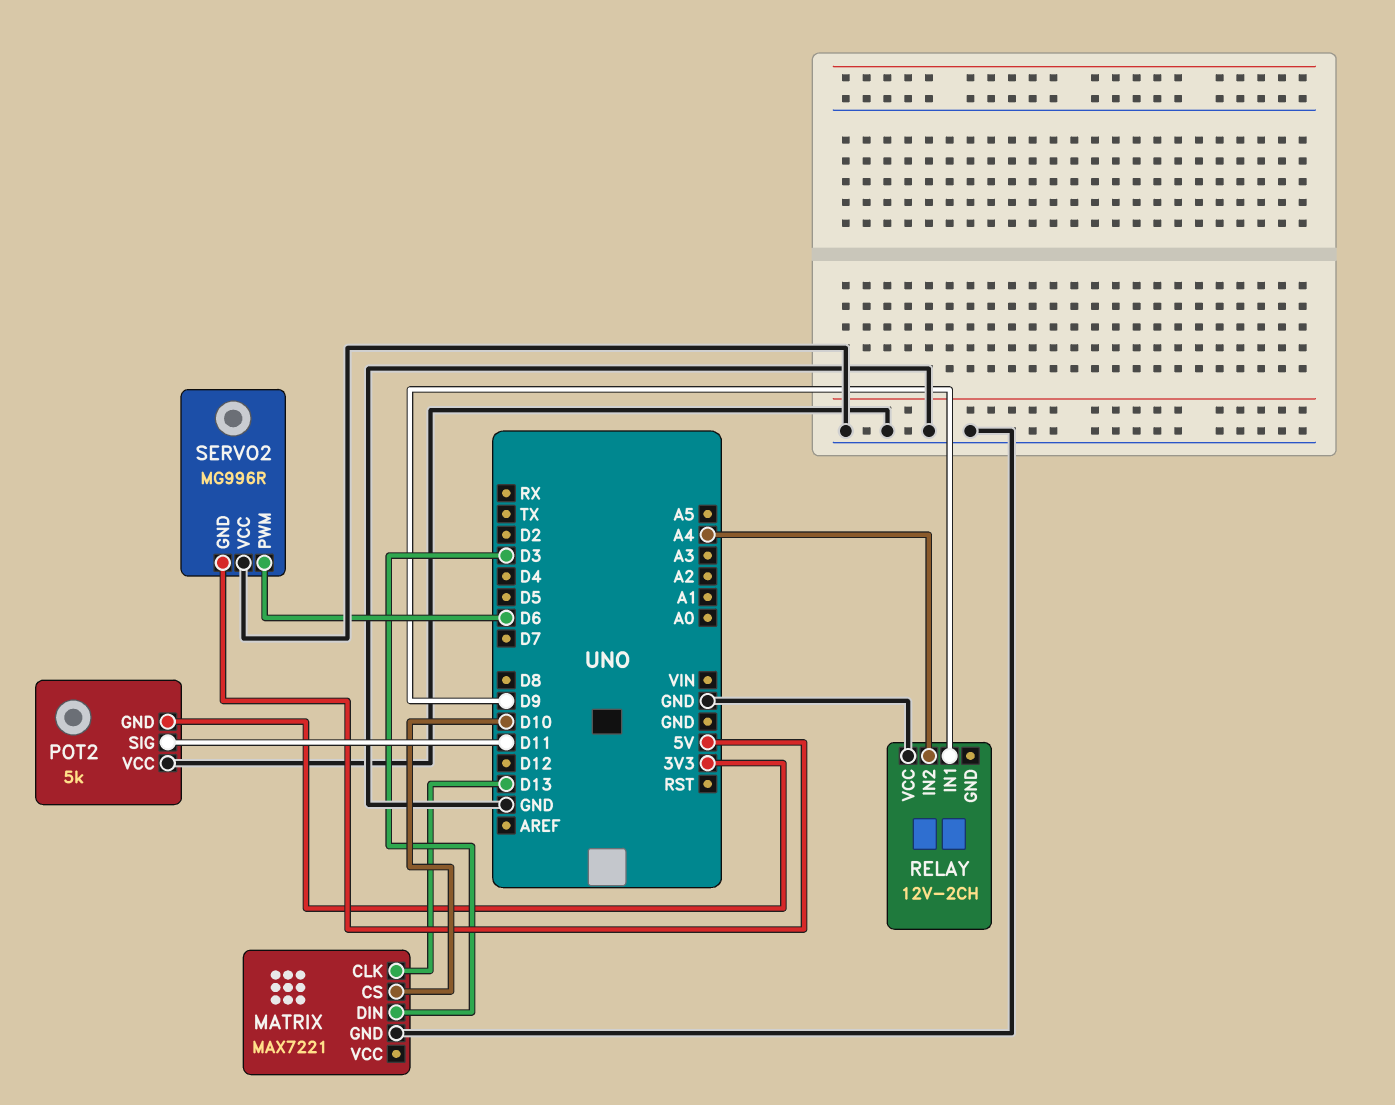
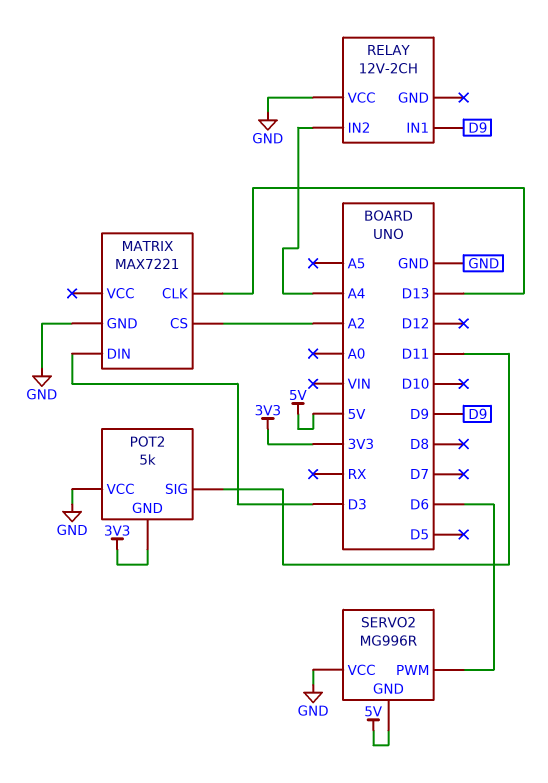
MATRIX pin CS: D10 -> A2

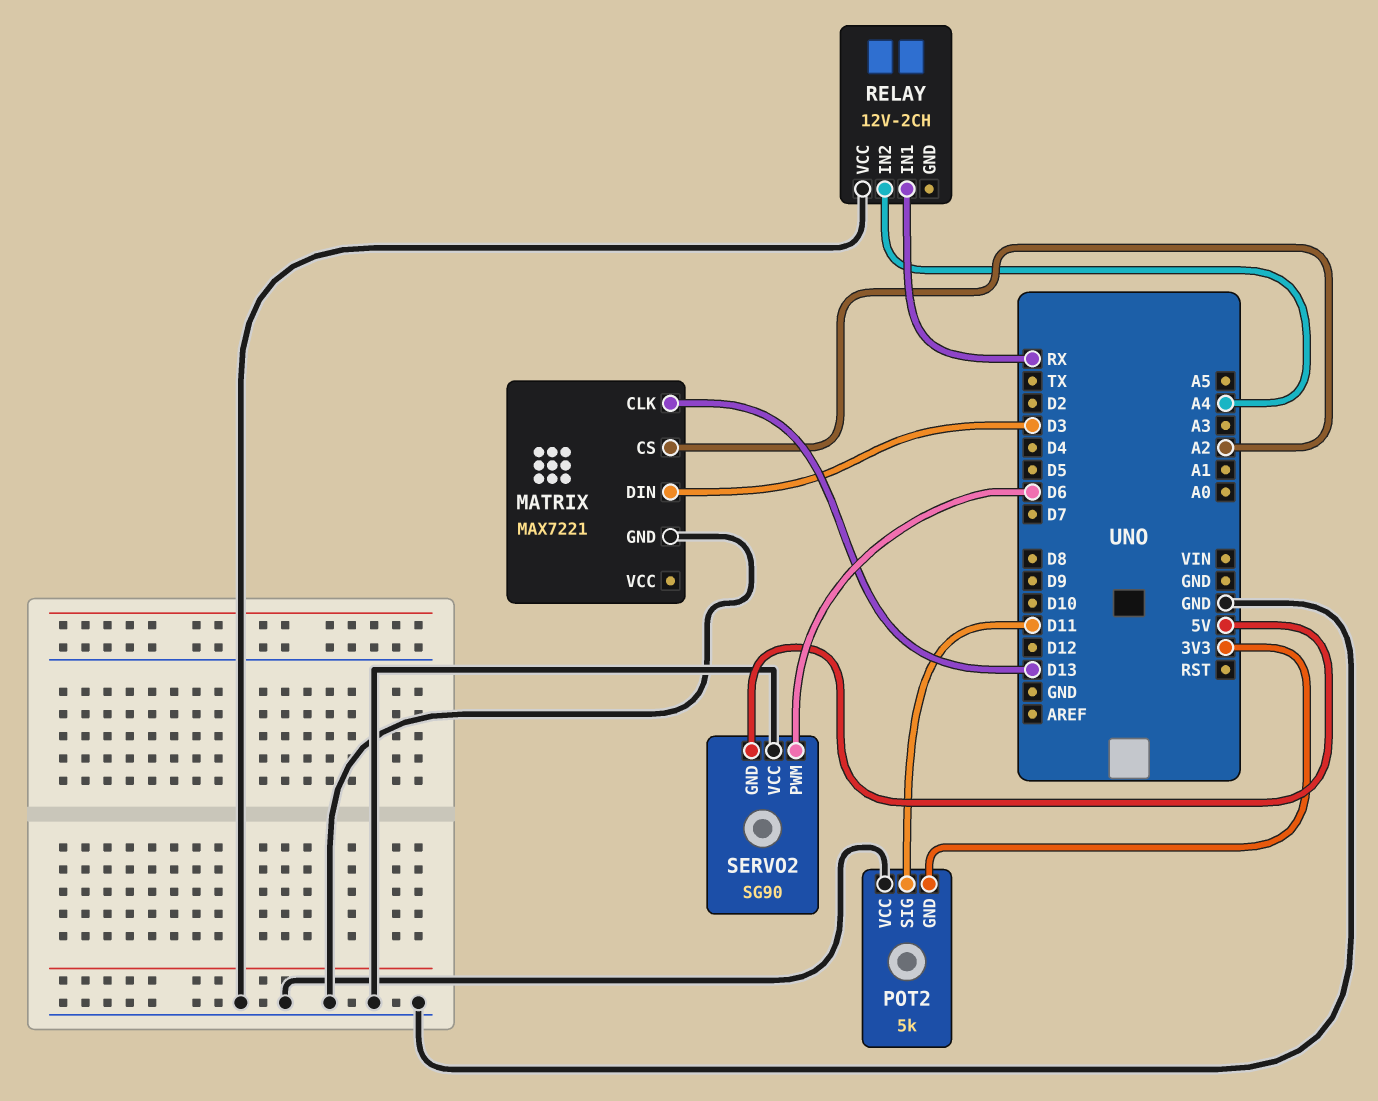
RELAY pin IN1: D9 -> RX
SERVO2: MG996R -> SG90

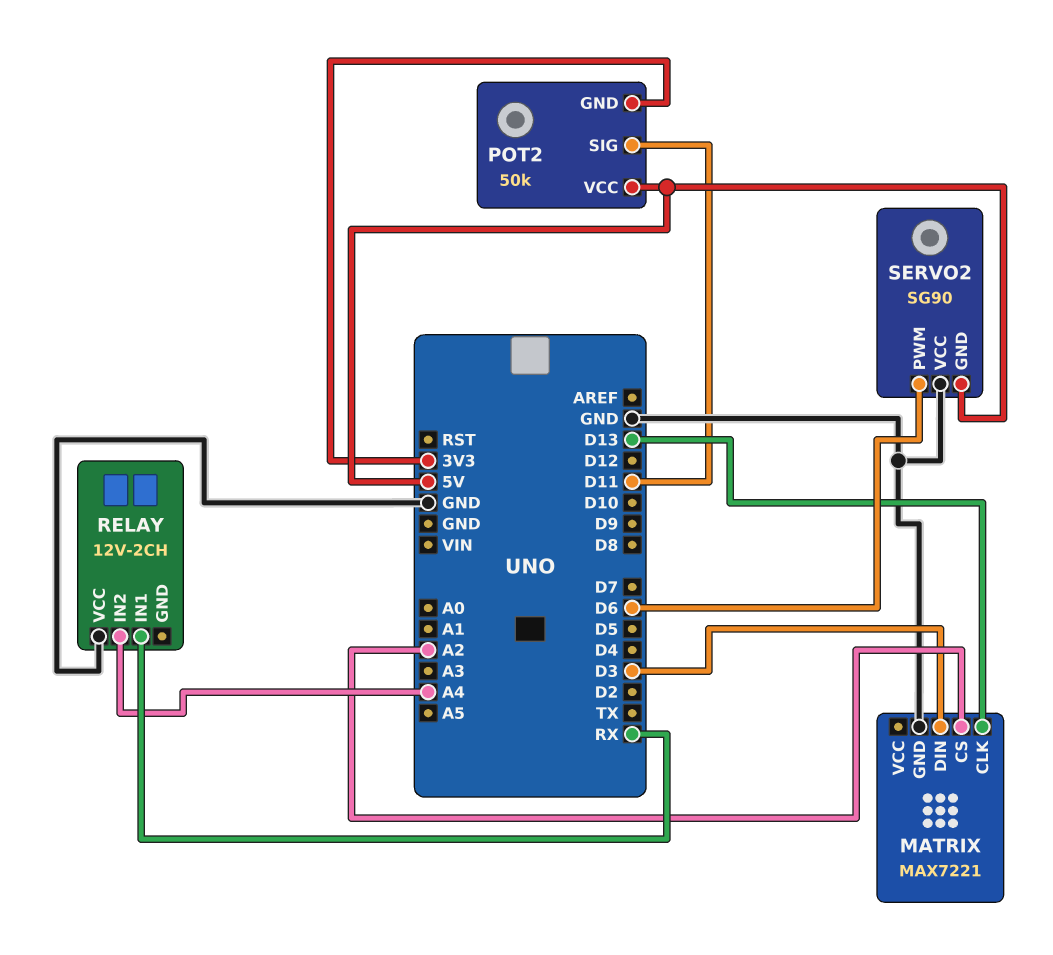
POT2: 5k -> 50k
POT2 pin VCC: GND -> 5V

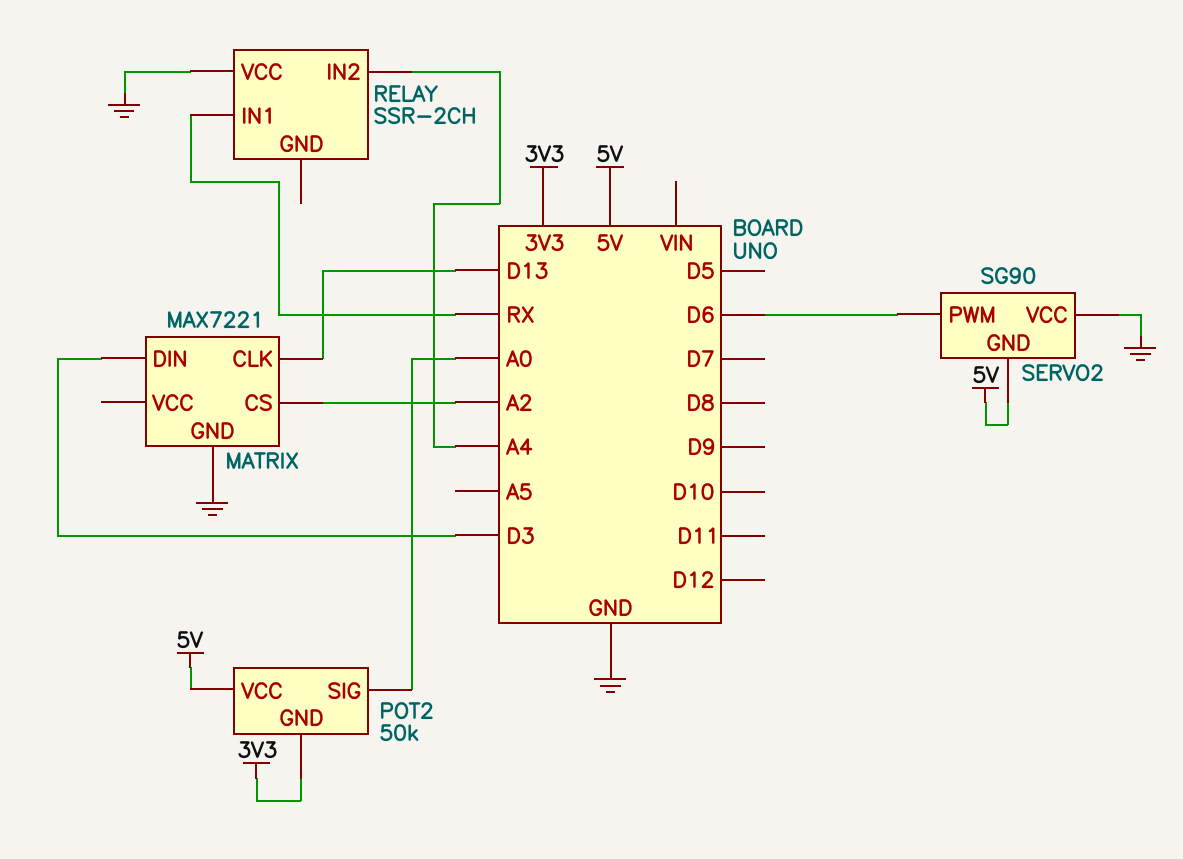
POT2 pin SIG: D11 -> A0
RELAY: 12V-2CH -> SSR-2CH

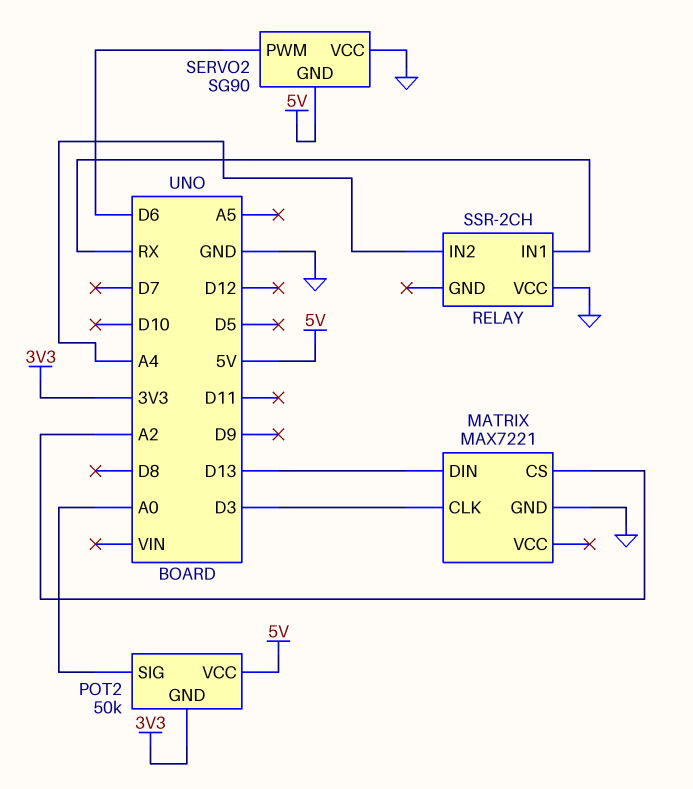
MATRIX pin CLK: D13 -> D3
MATRIX pin DIN: D3 -> D13

